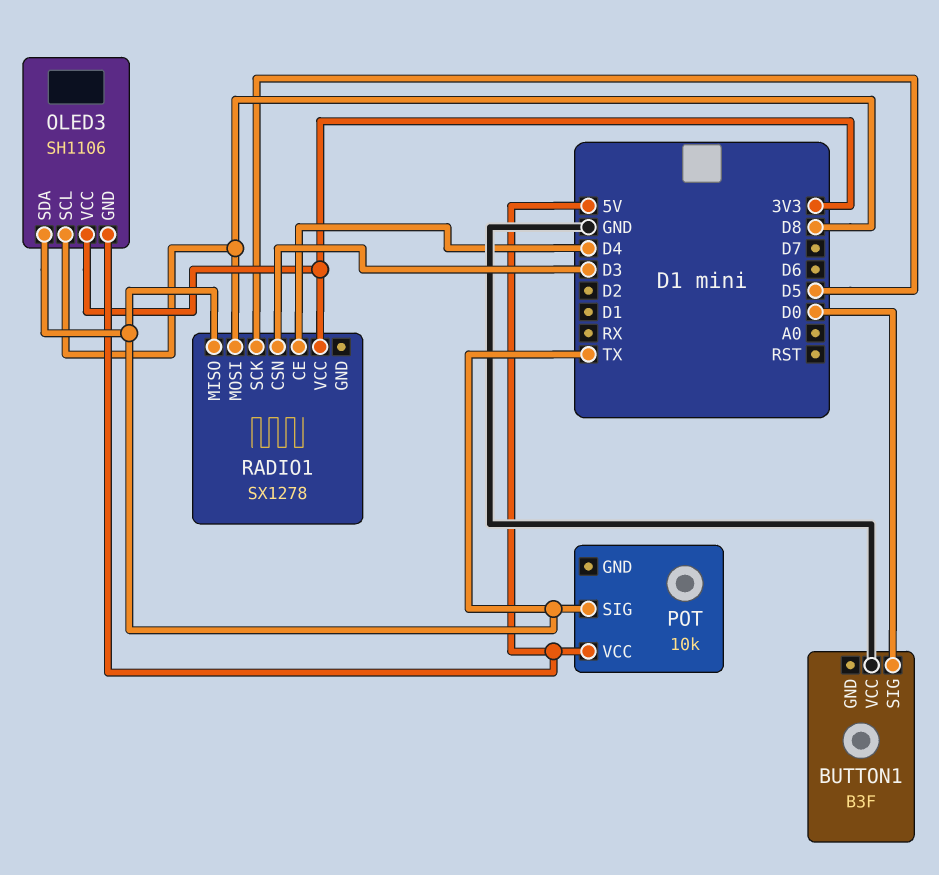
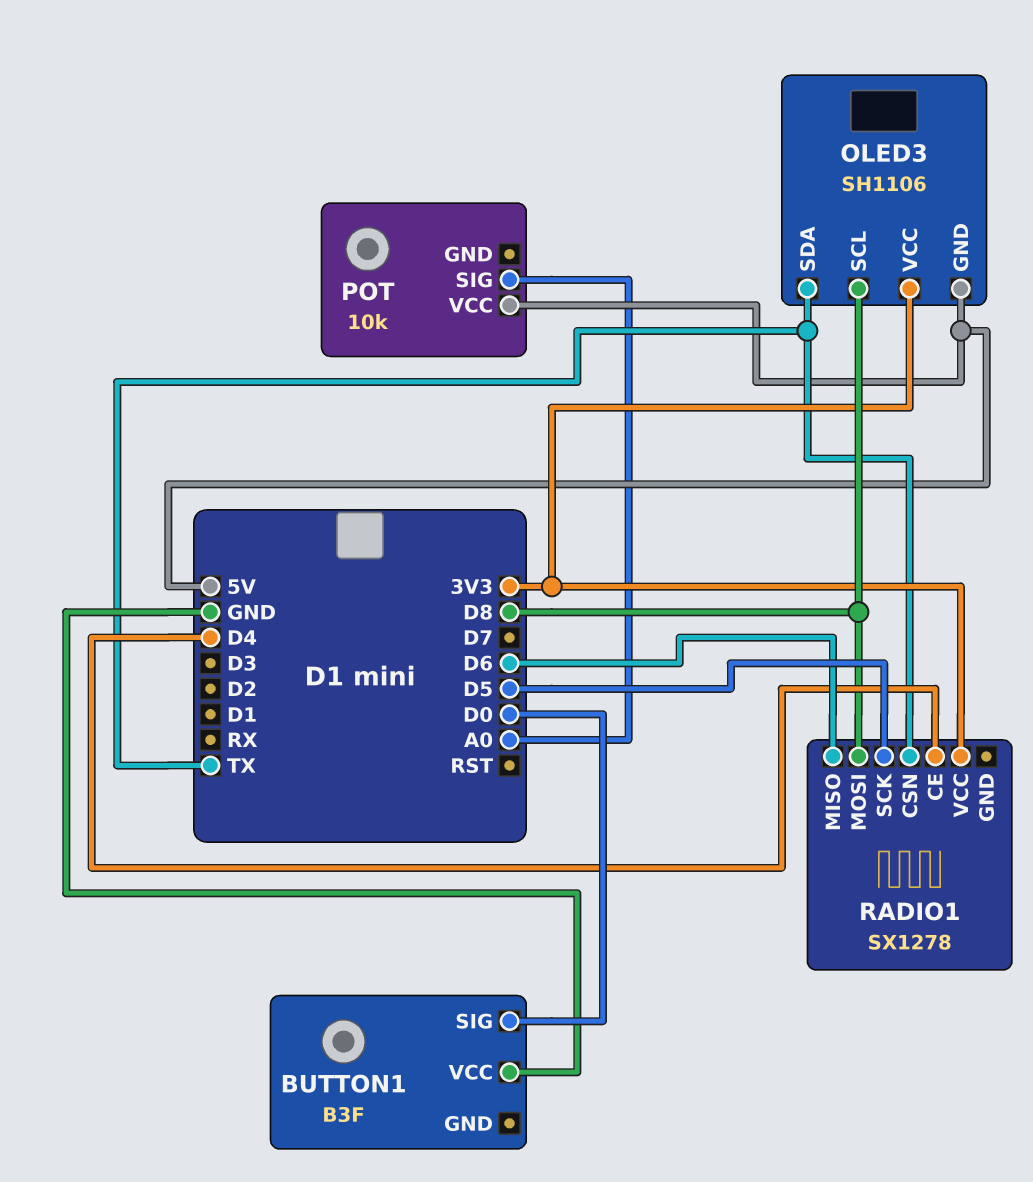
POT pin SIG: TX -> A0
RADIO1 pin CSN: D3 -> TX
RADIO1 pin MISO: TX -> D6

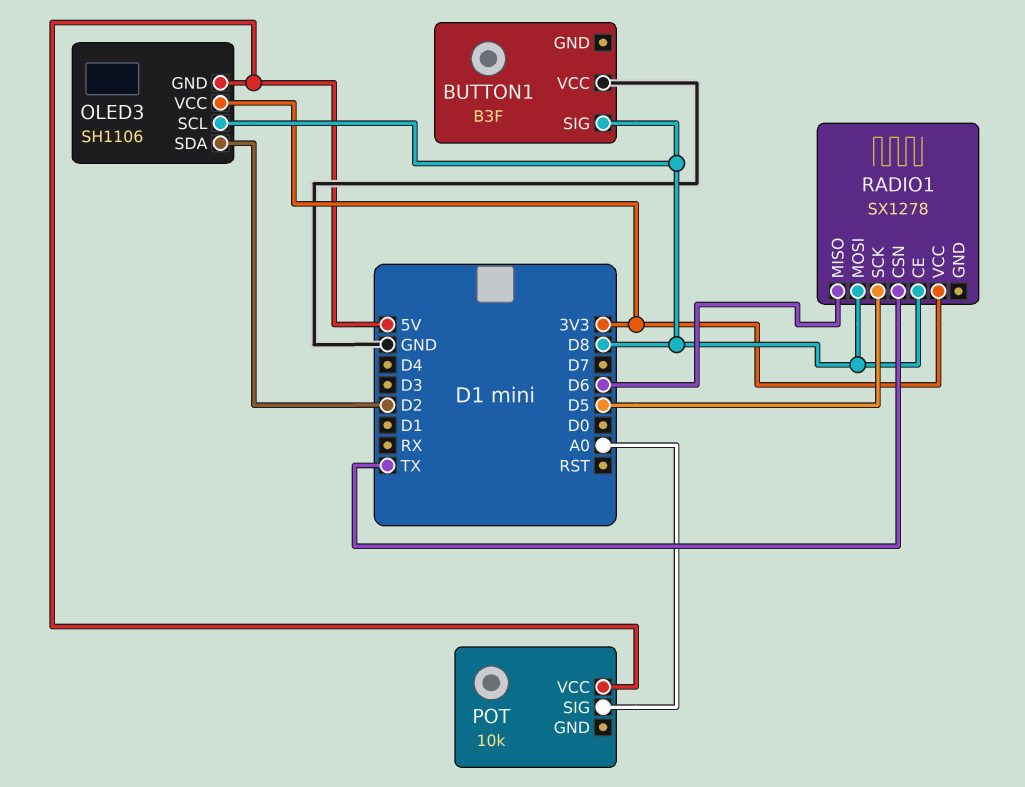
BUTTON1 pin SIG: D0 -> D8
OLED3 pin SDA: TX -> D2
RADIO1 pin CE: D4 -> D8

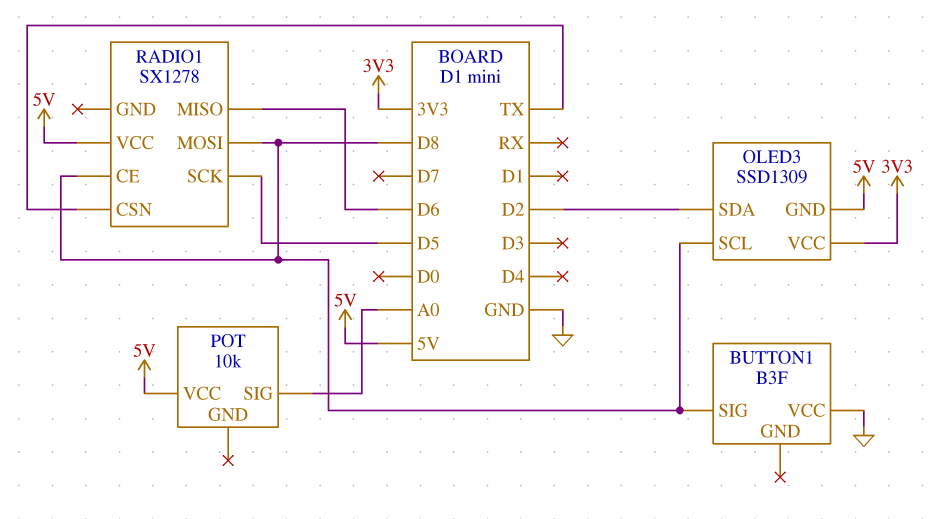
OLED3: SH1106 -> SSD1309
RADIO1 pin VCC: 3V3 -> 5V

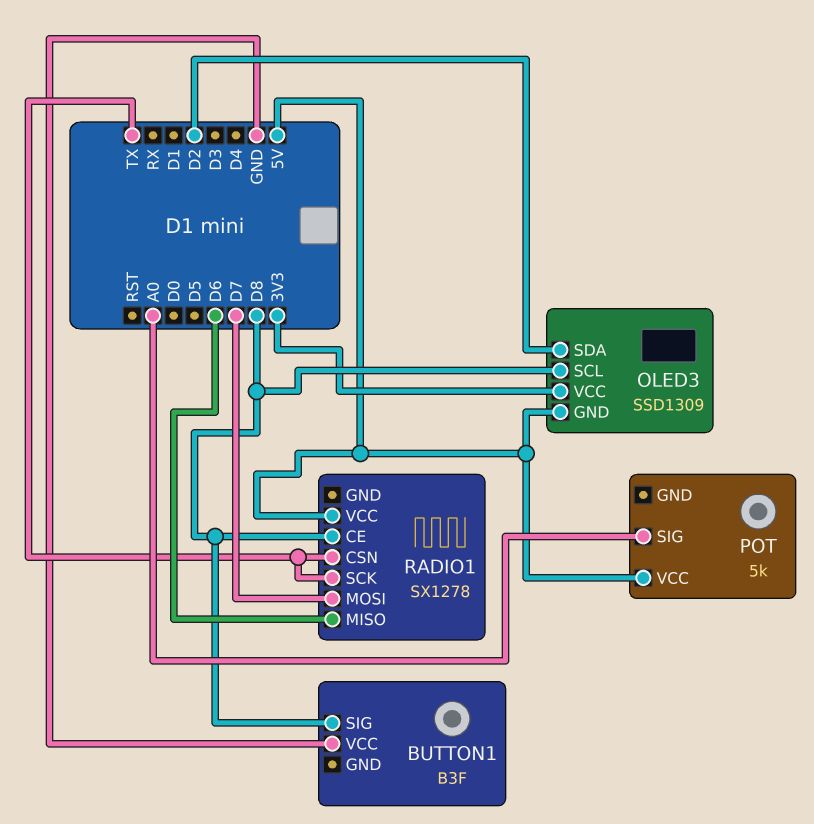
POT: 10k -> 5k
RADIO1 pin MOSI: D8 -> D7
RADIO1 pin SCK: D5 -> TX

